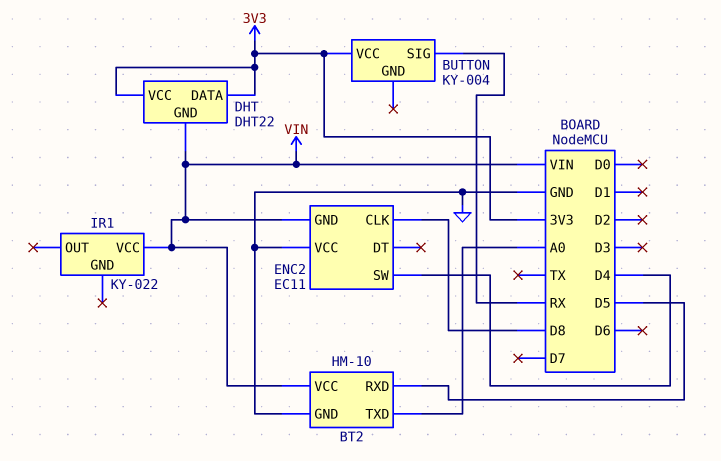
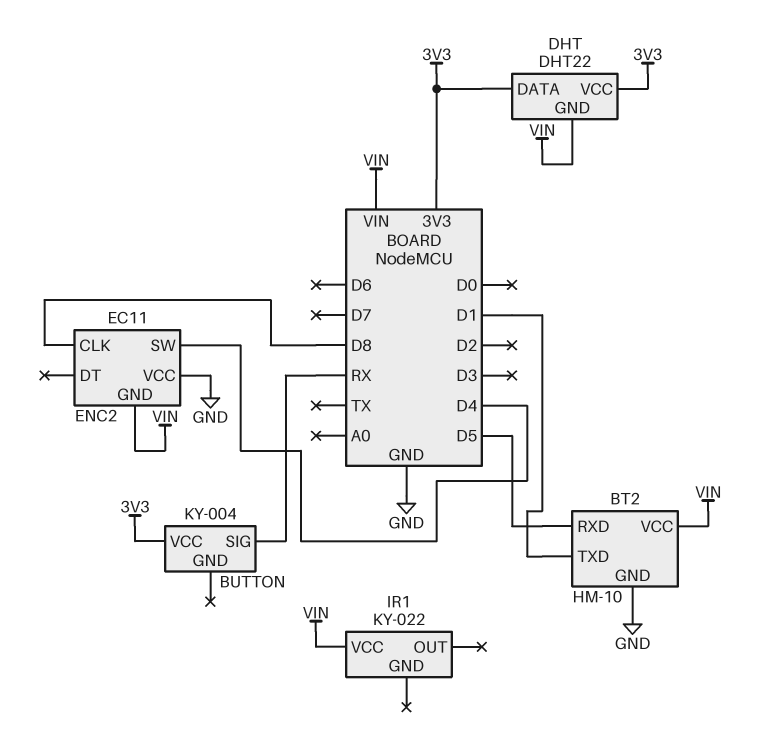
BT2 pin TXD: A0 -> D1

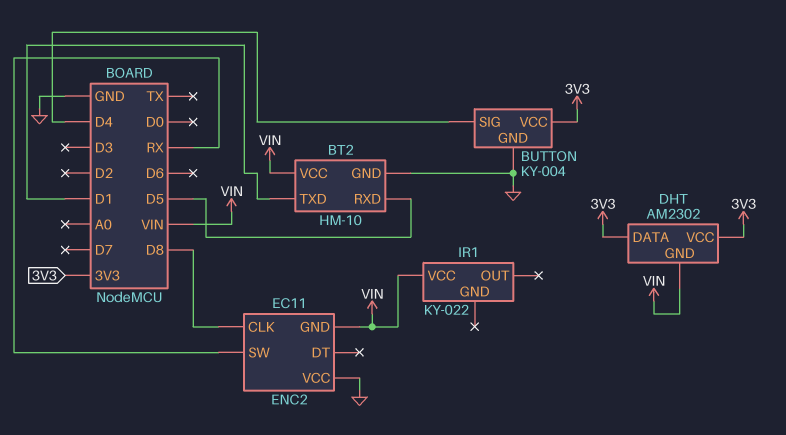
BUTTON pin GND: none -> GND
BUTTON pin SIG: RX -> D4
DHT: DHT22 -> AM2302
ENC2 pin SW: D4 -> RX

